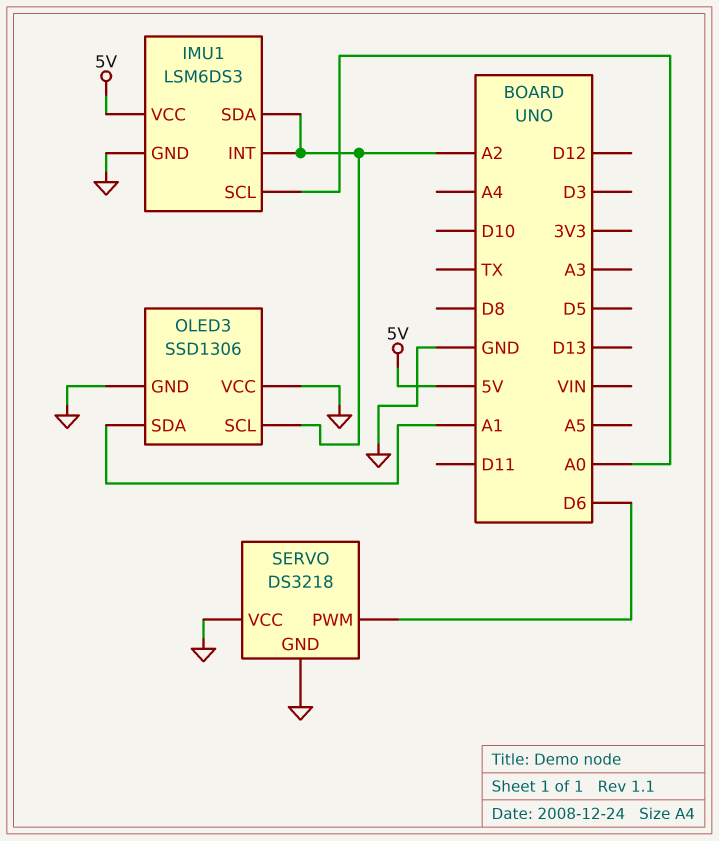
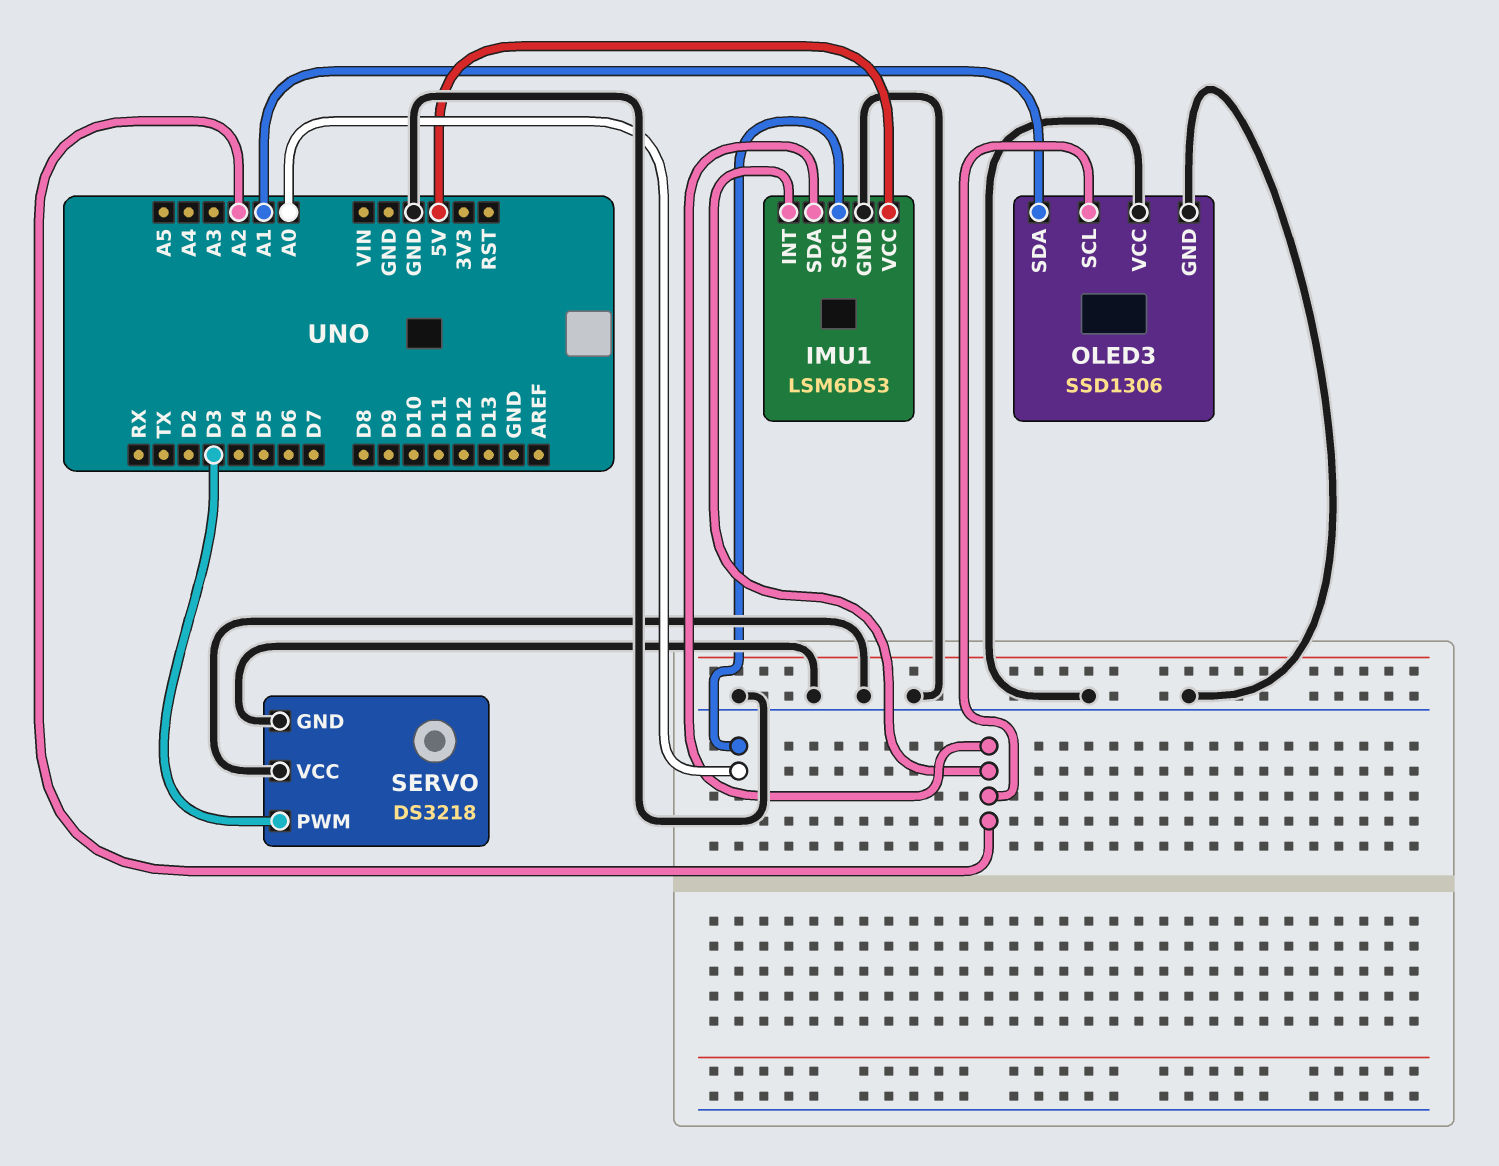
SERVO pin PWM: D6 -> D3

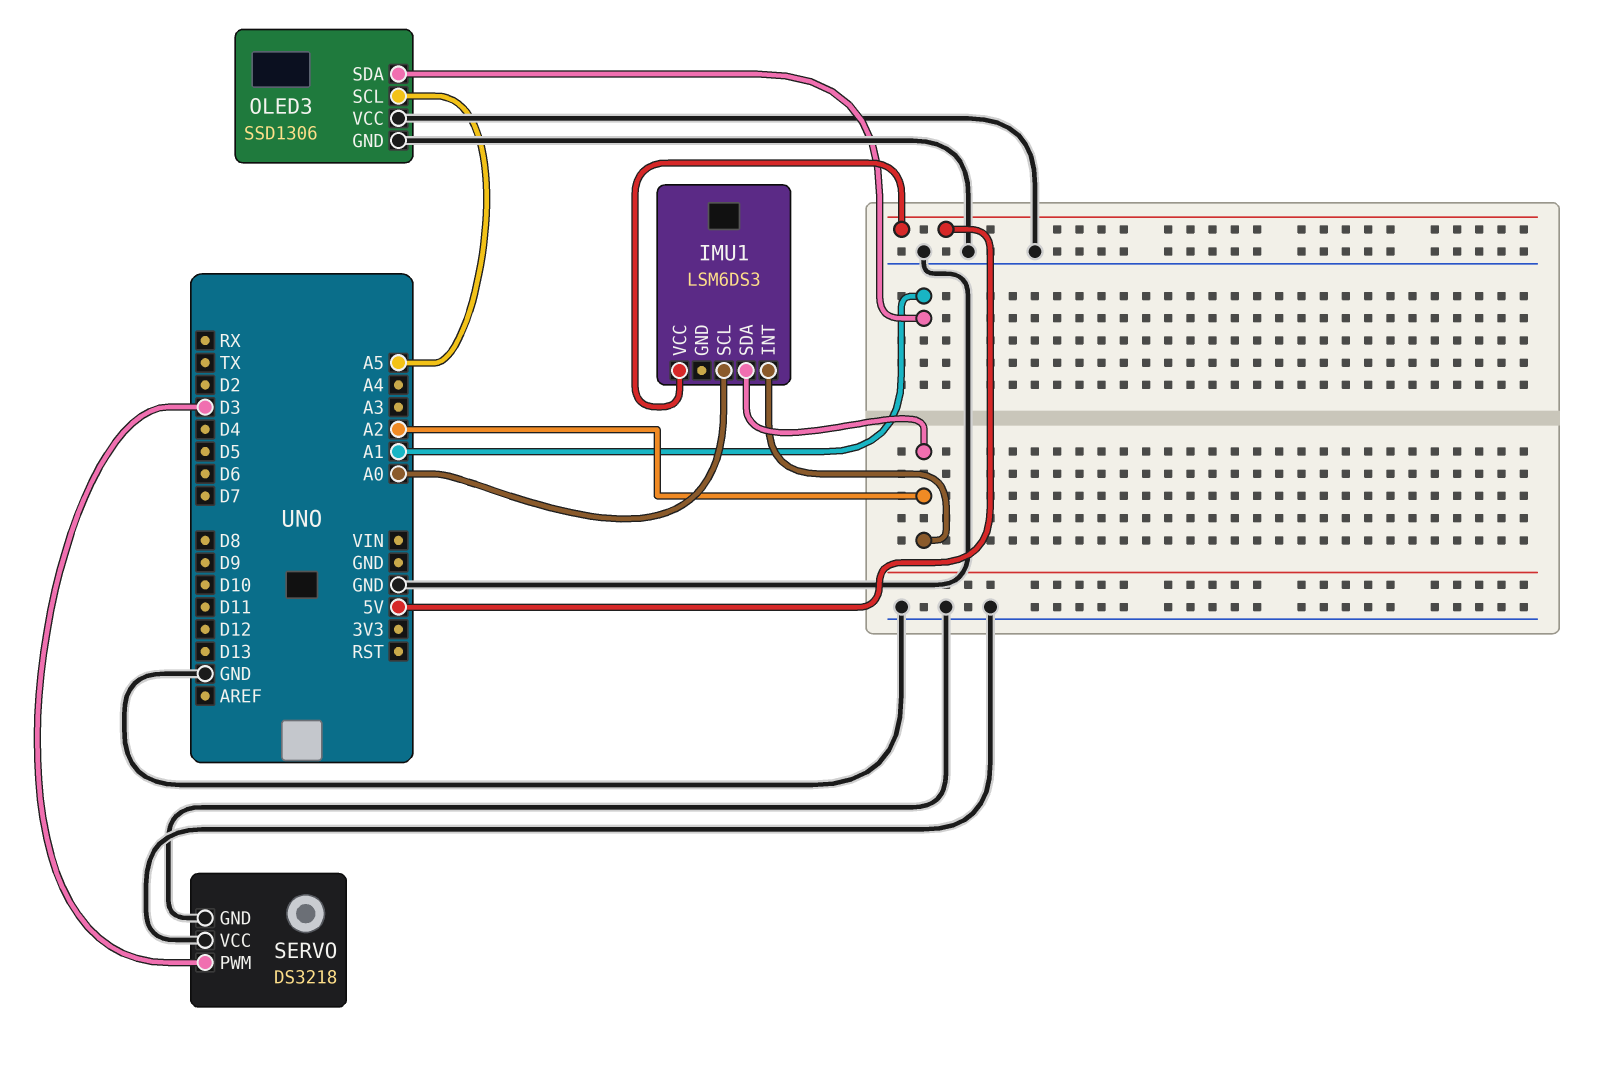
IMU1 pin GND: GND -> none
OLED3 pin SCL: A2 -> A5

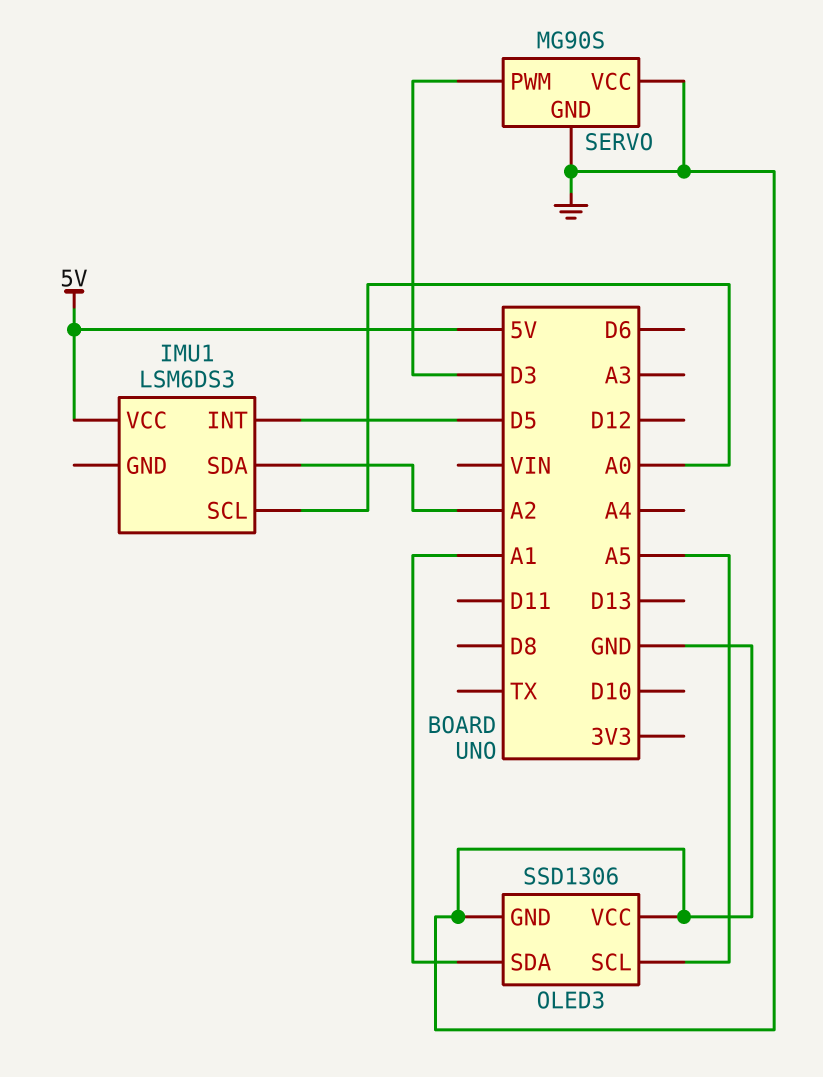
IMU1 pin INT: A2 -> D5
SERVO: DS3218 -> MG90S

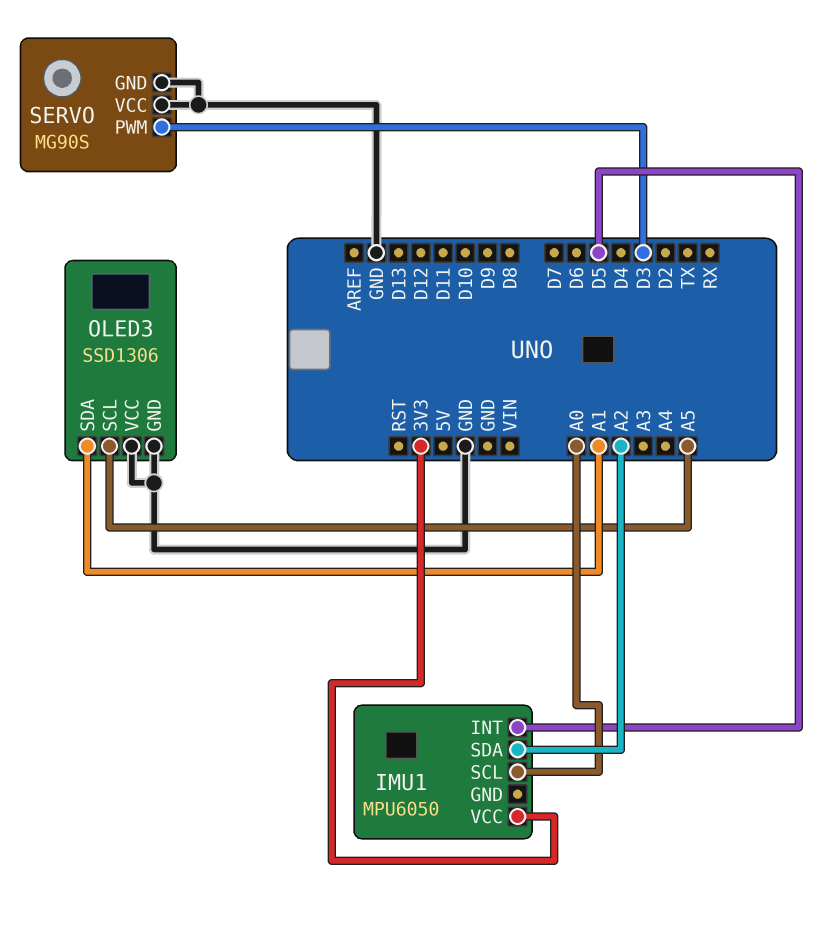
IMU1: LSM6DS3 -> MPU6050
IMU1 pin VCC: 5V -> 3V3

